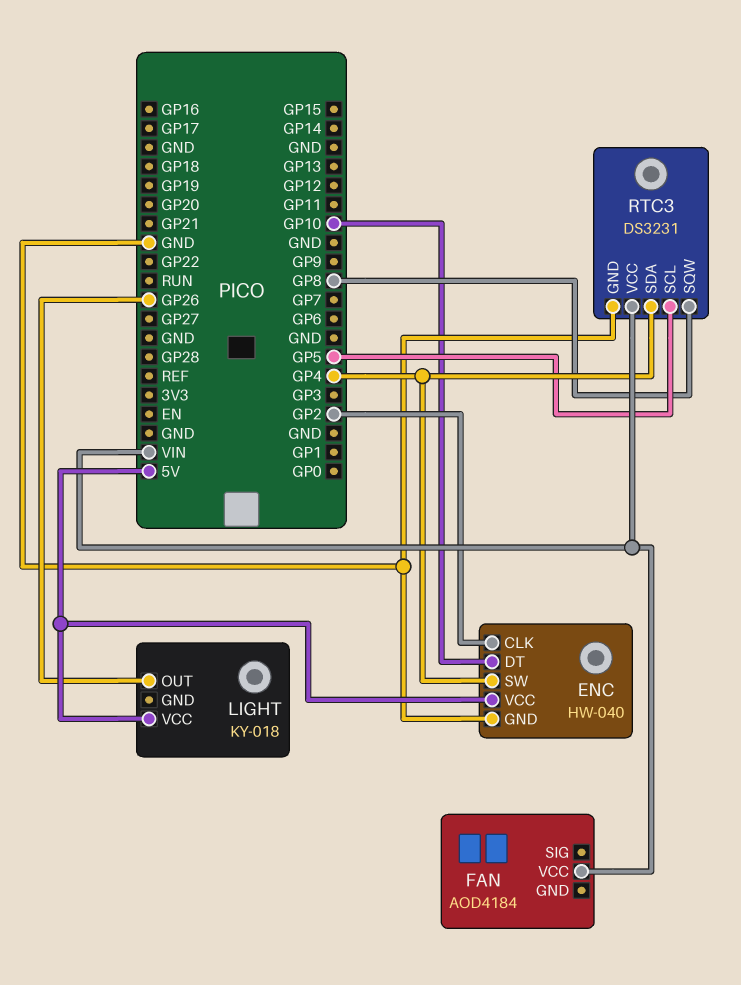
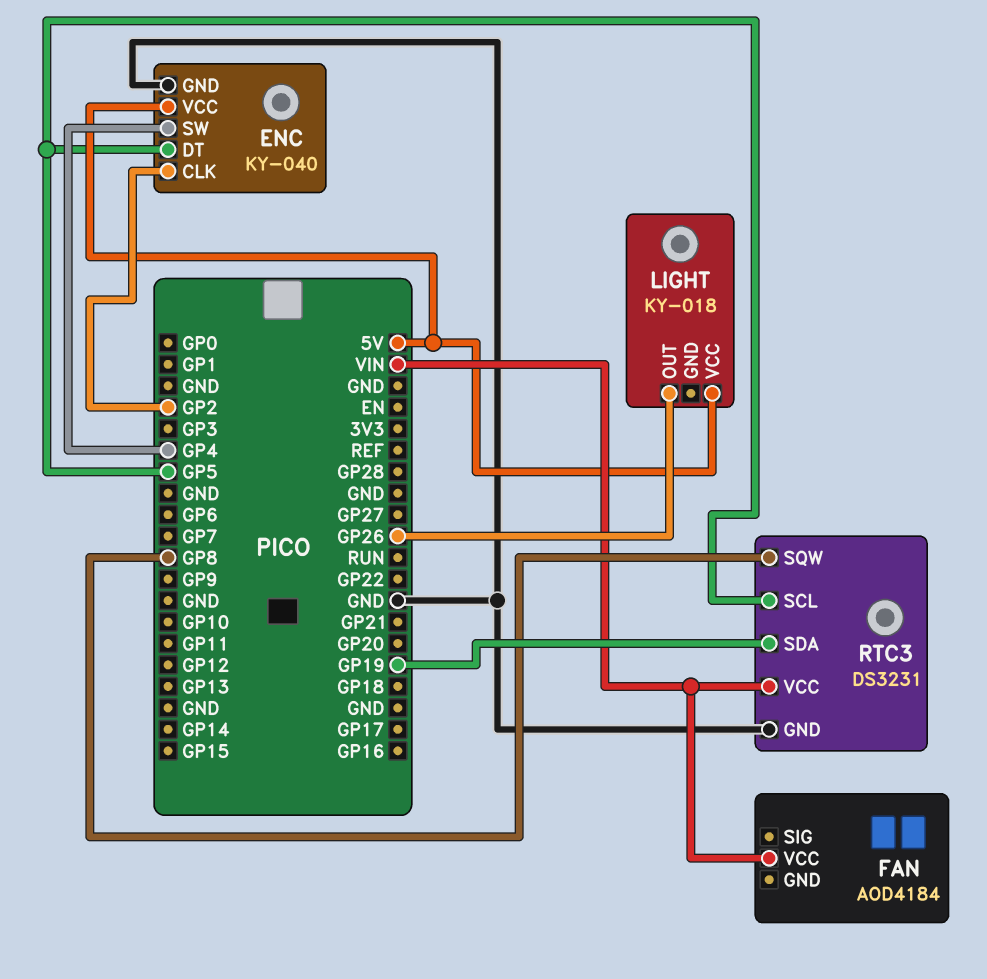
ENC: HW-040 -> KY-040
ENC pin DT: GP10 -> GP5
RTC3 pin SDA: GP4 -> GP19

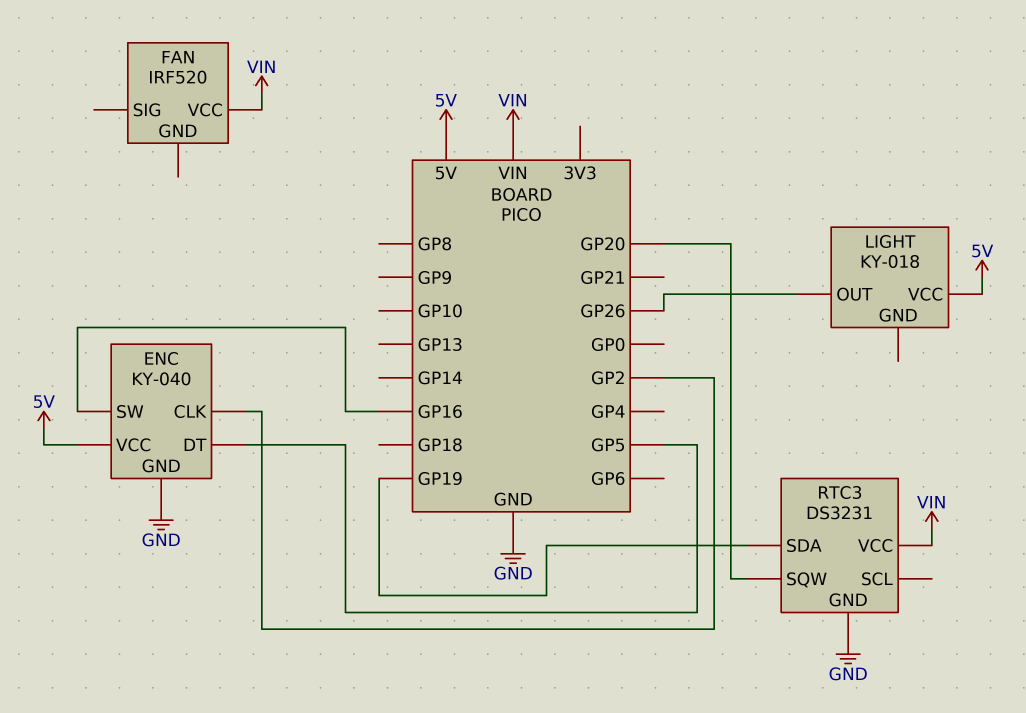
ENC pin SW: GP4 -> GP16
FAN: AOD4184 -> IRF520
RTC3 pin SCL: GP5 -> none
RTC3 pin SQW: GP8 -> GP20

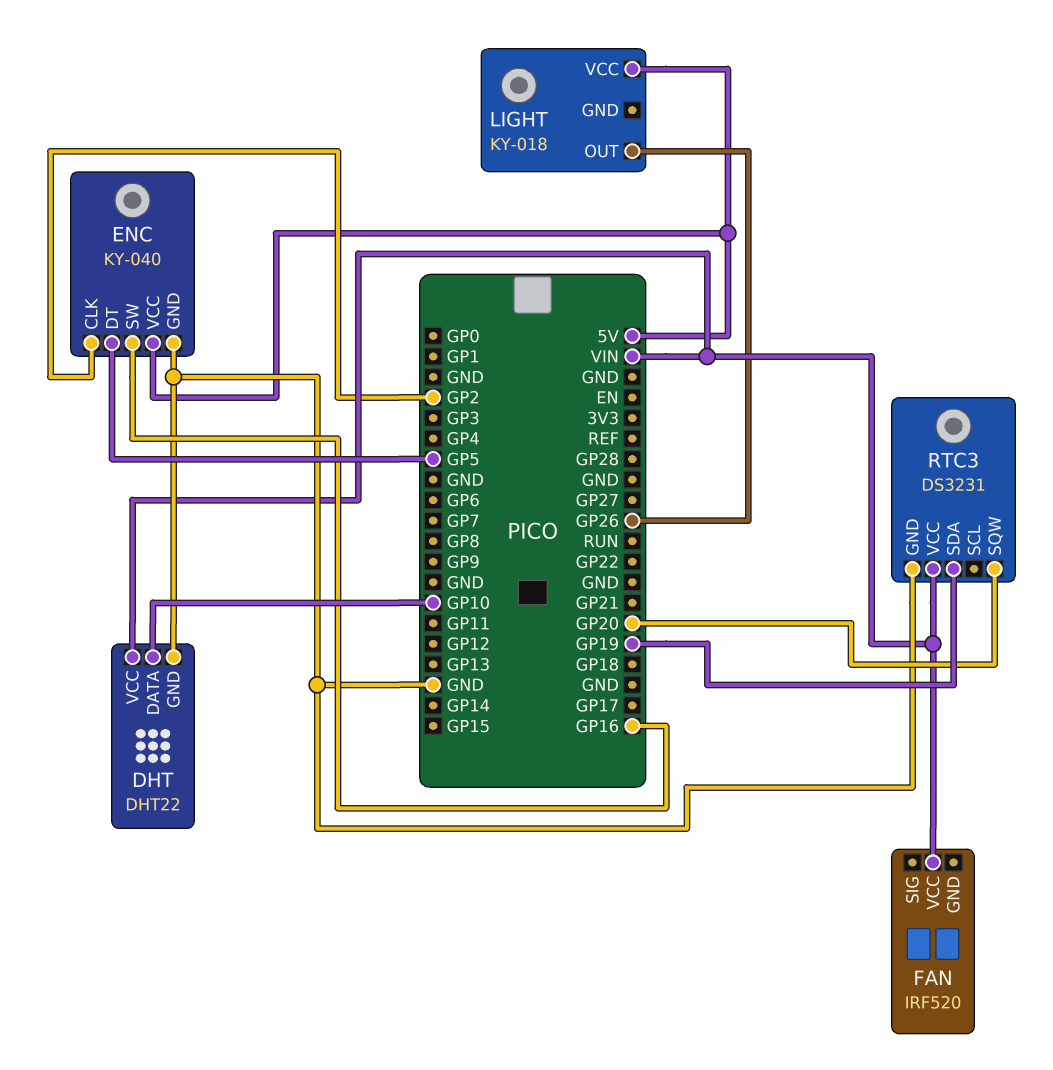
DHT: none -> DHT22
DHT pin DATA: none -> GP10
DHT pin GND: none -> GND
DHT pin VCC: none -> VIN

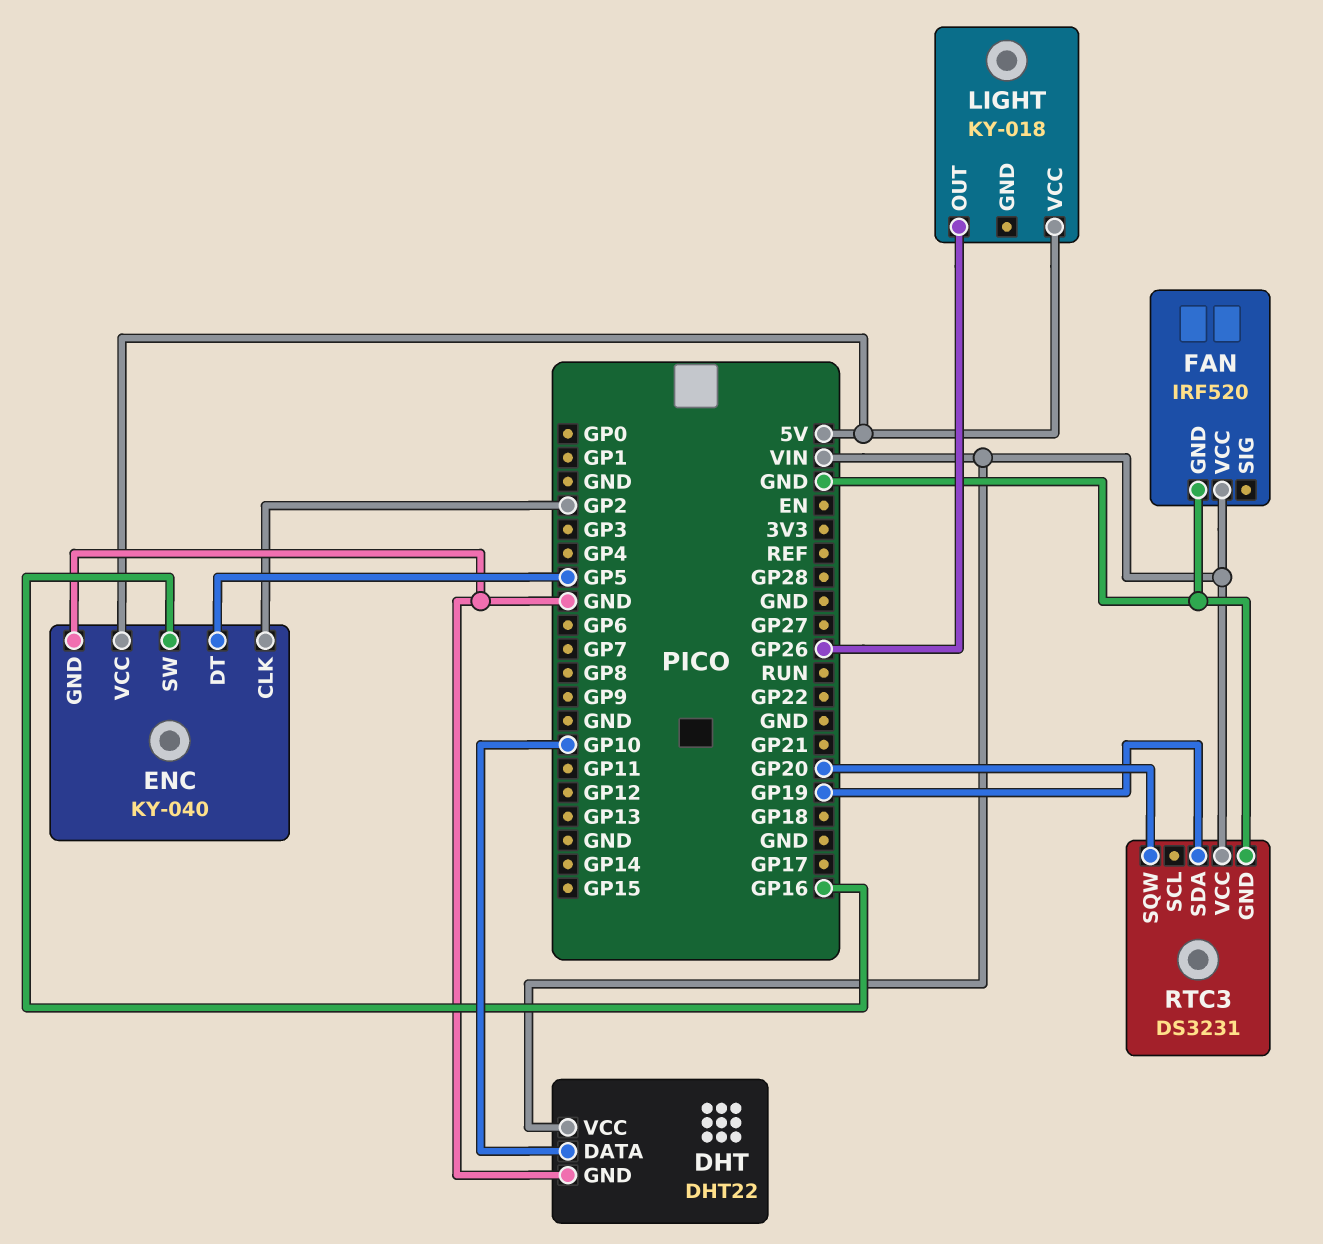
FAN pin GND: none -> GND

